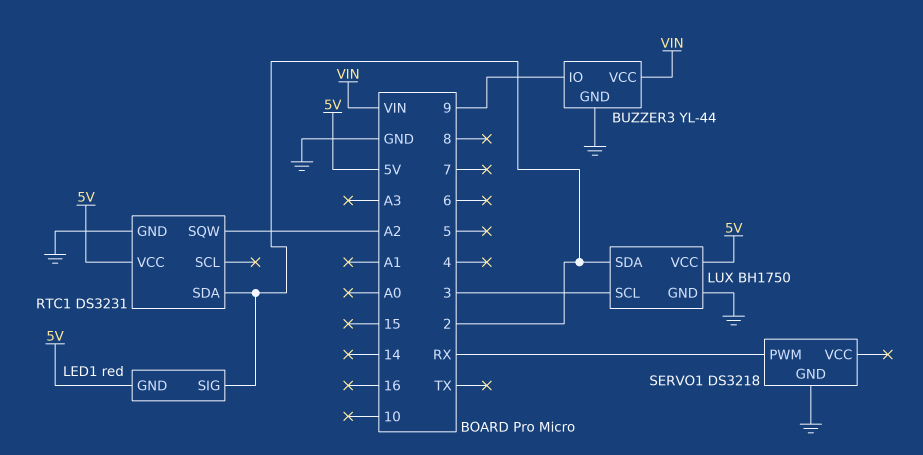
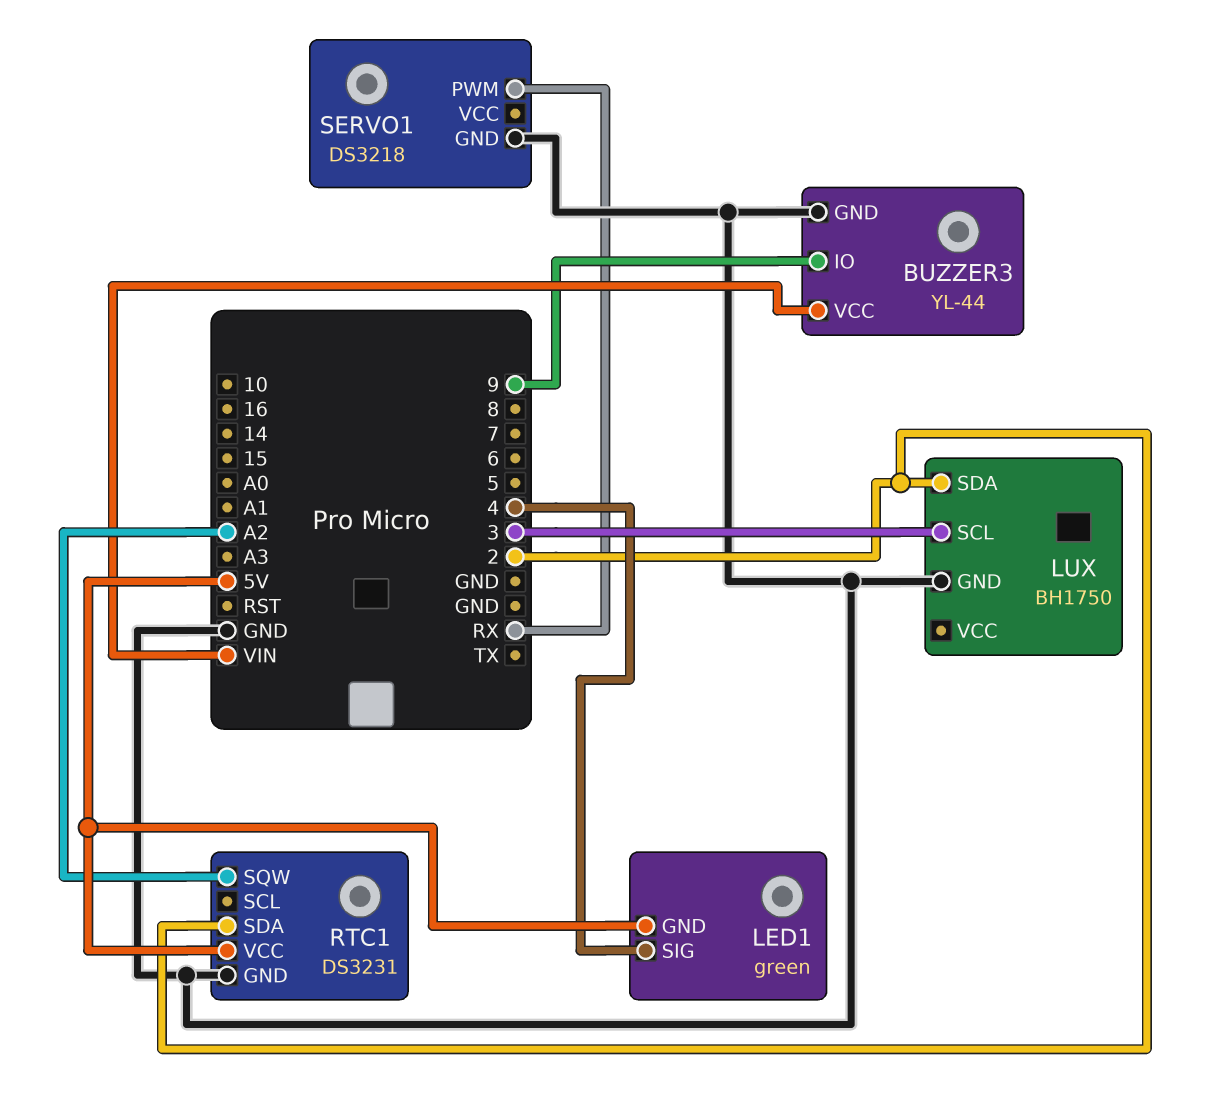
LED1: red -> green
LED1 pin SIG: 2 -> 4
LUX pin VCC: 5V -> none

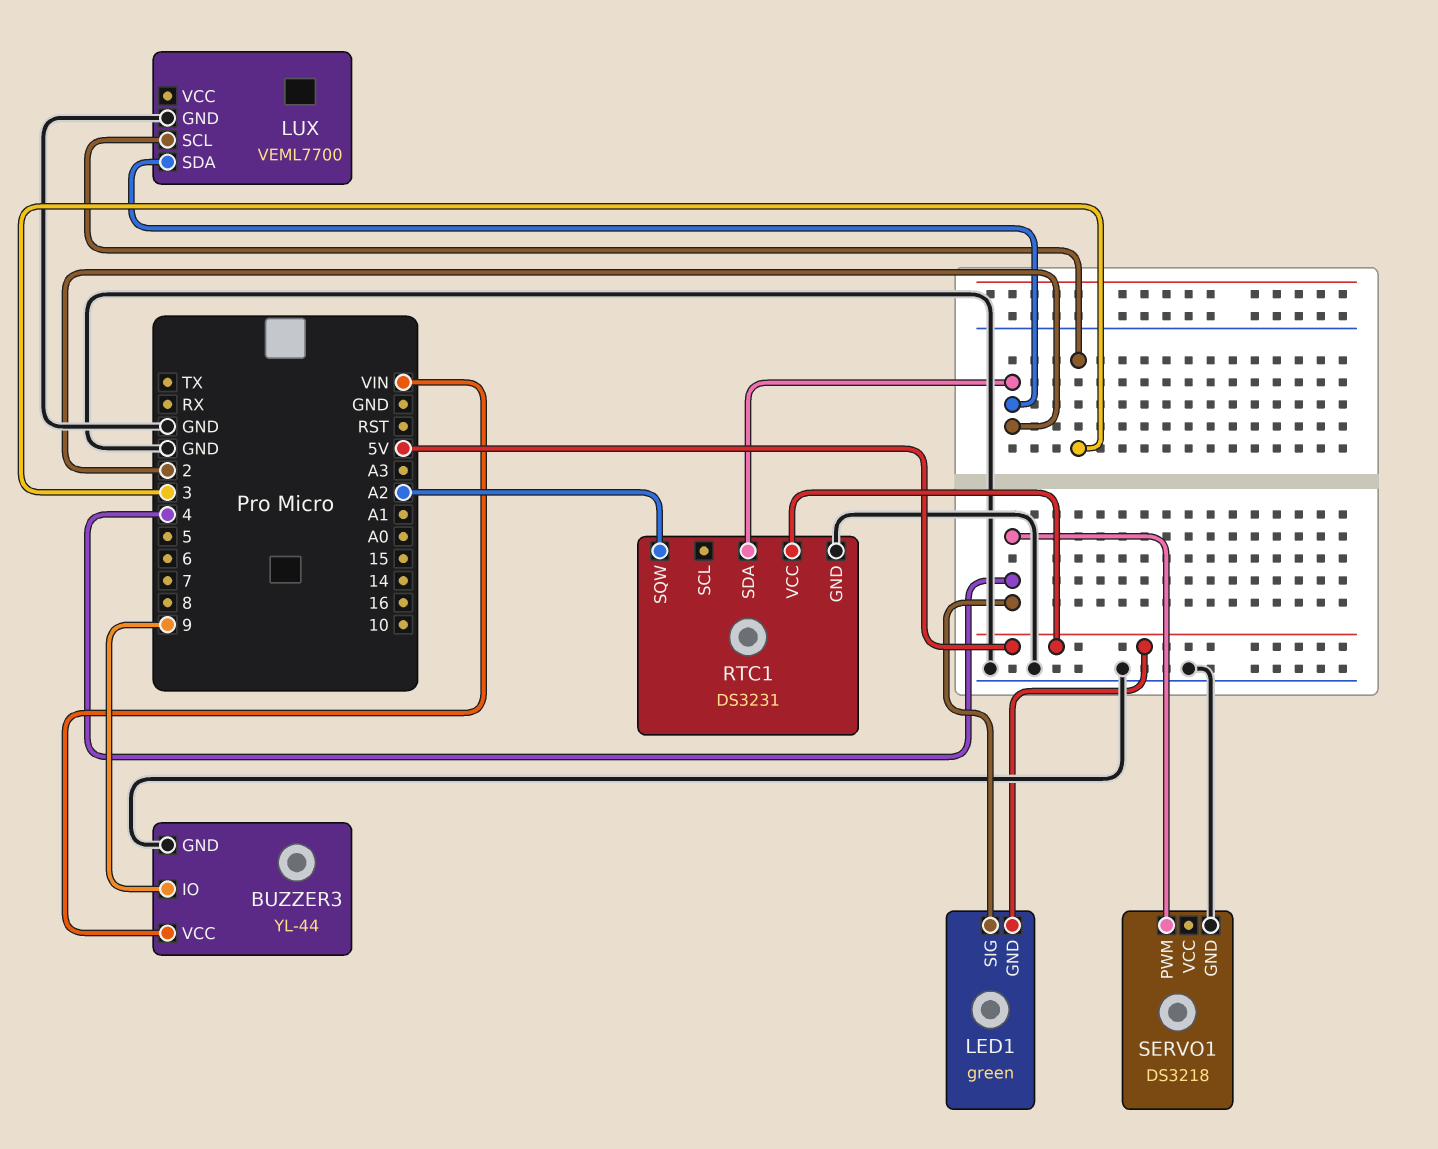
LUX: BH1750 -> VEML7700
SERVO1 pin PWM: RX -> 4

